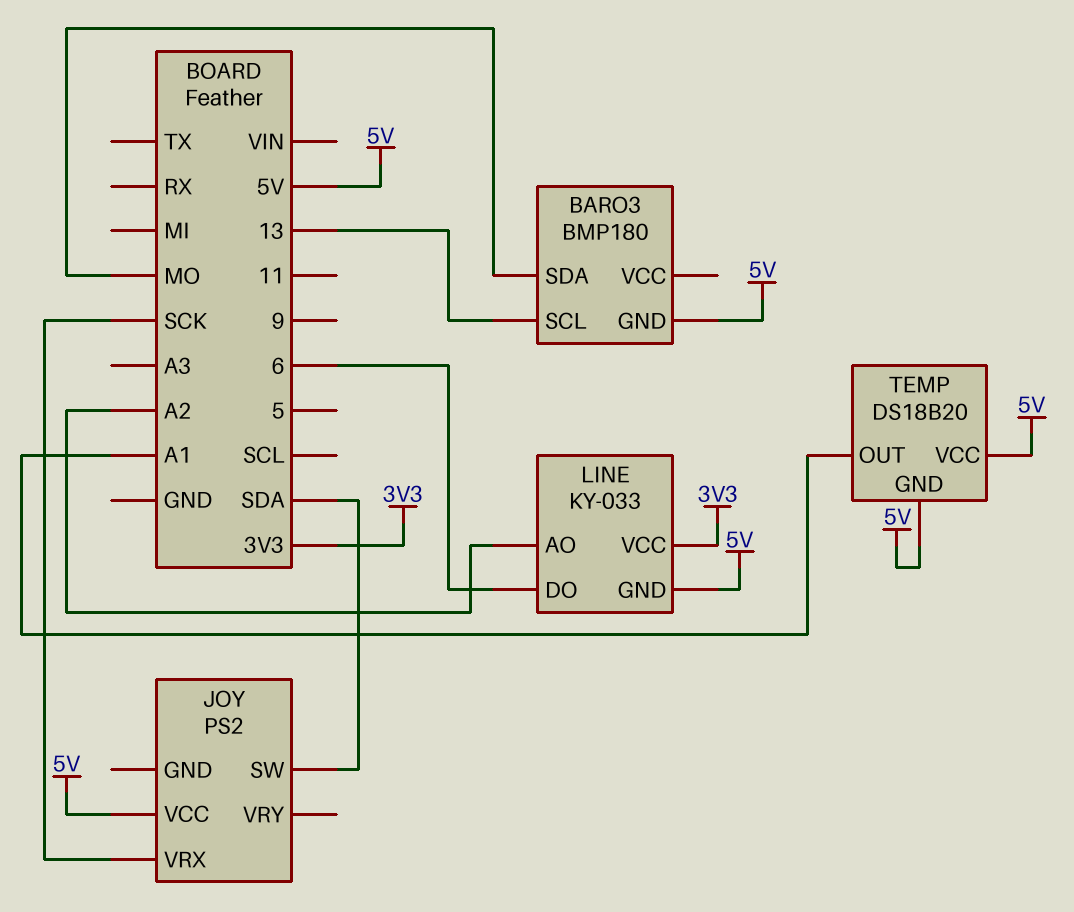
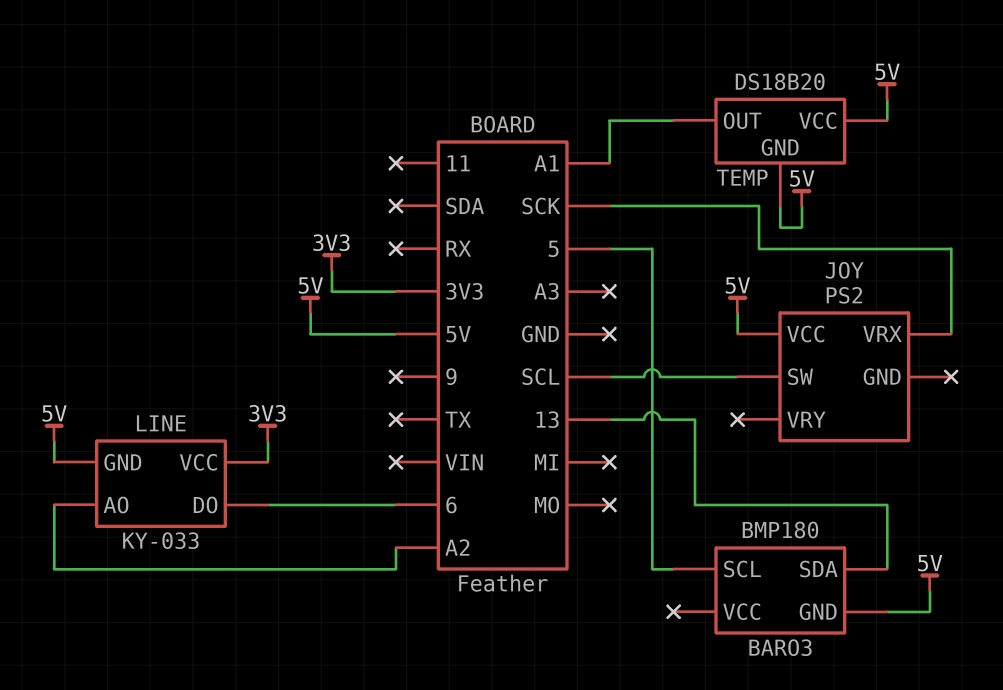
BARO3 pin SCL: 13 -> 5
BARO3 pin SDA: MO -> 13
JOY pin SW: SDA -> SCL

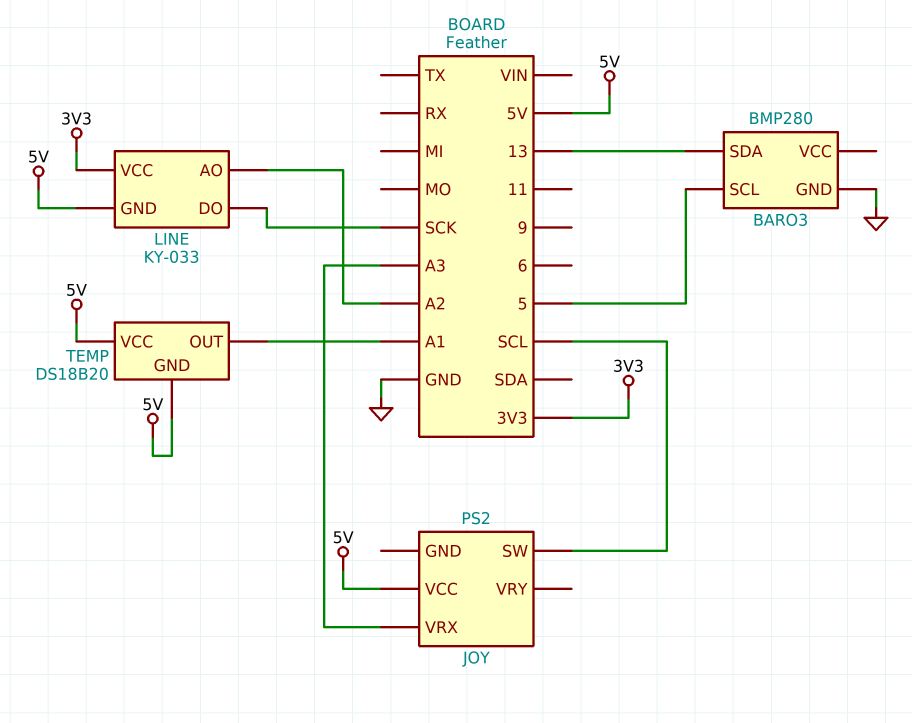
BARO3: BMP180 -> BMP280
BARO3 pin GND: 5V -> GND
JOY pin VRX: SCK -> A3
LINE pin DO: 6 -> SCK

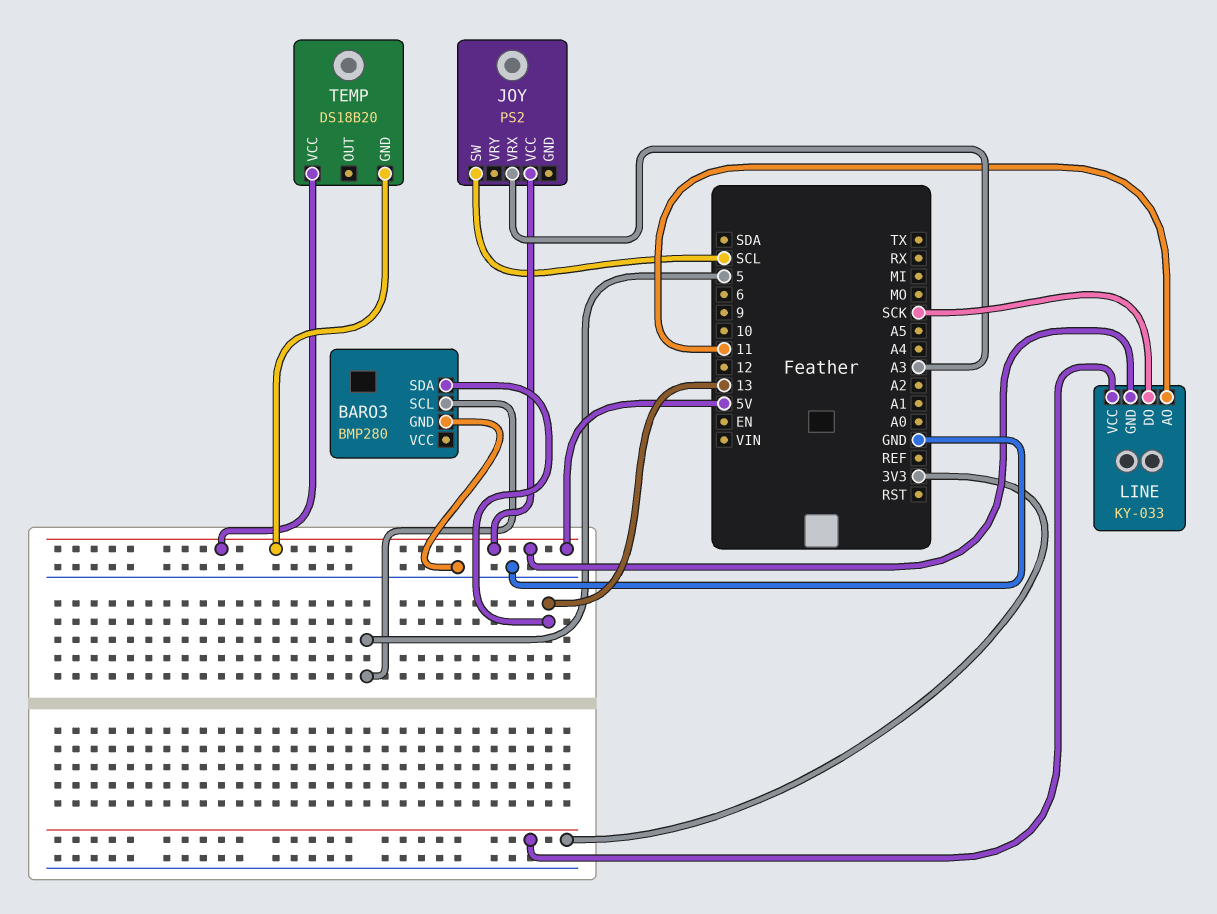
LINE pin AO: A2 -> 11
TEMP pin OUT: A1 -> none

